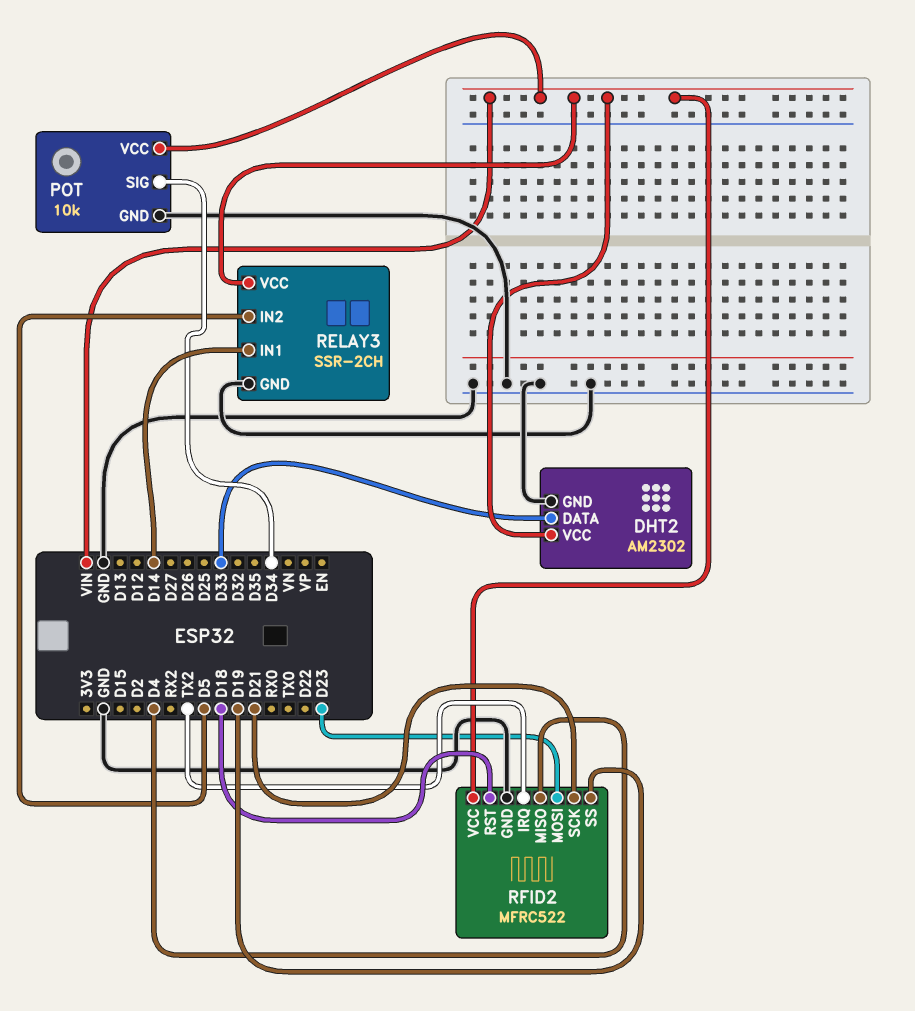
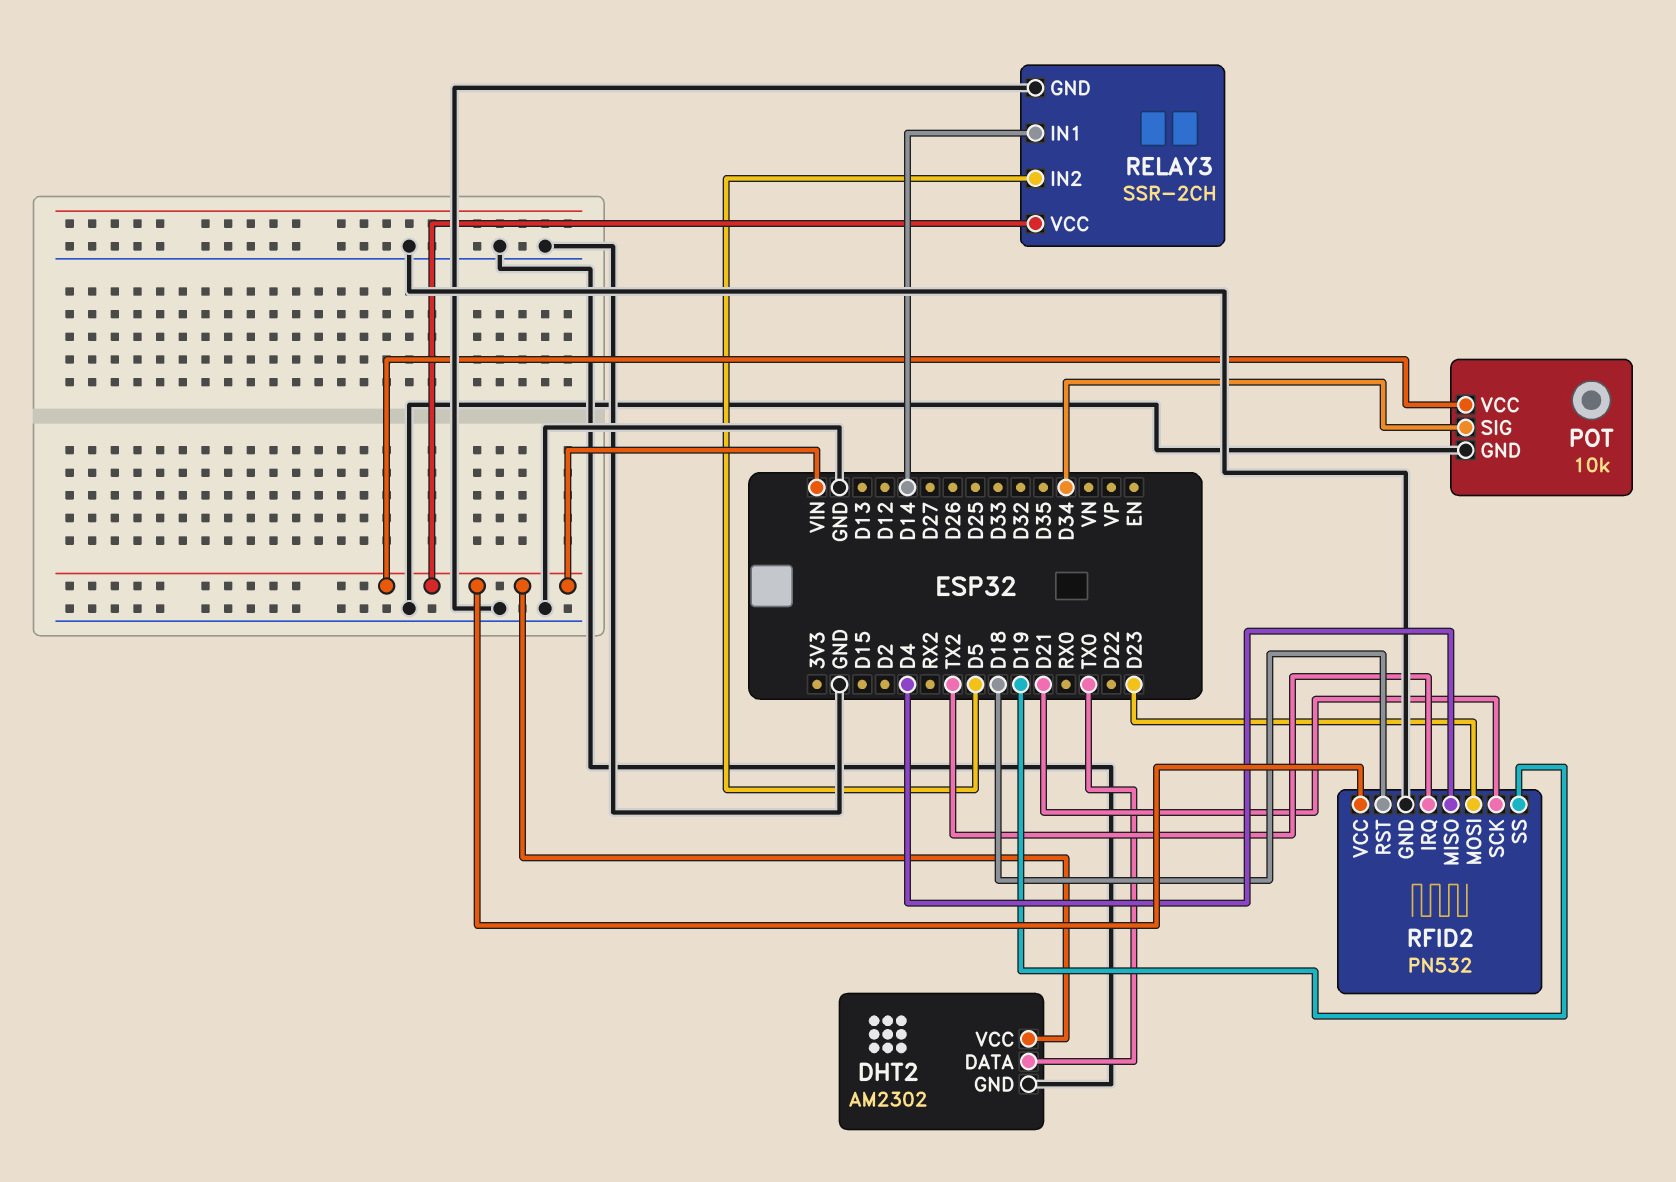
DHT2 pin DATA: D33 -> TX0
RFID2: MFRC522 -> PN532

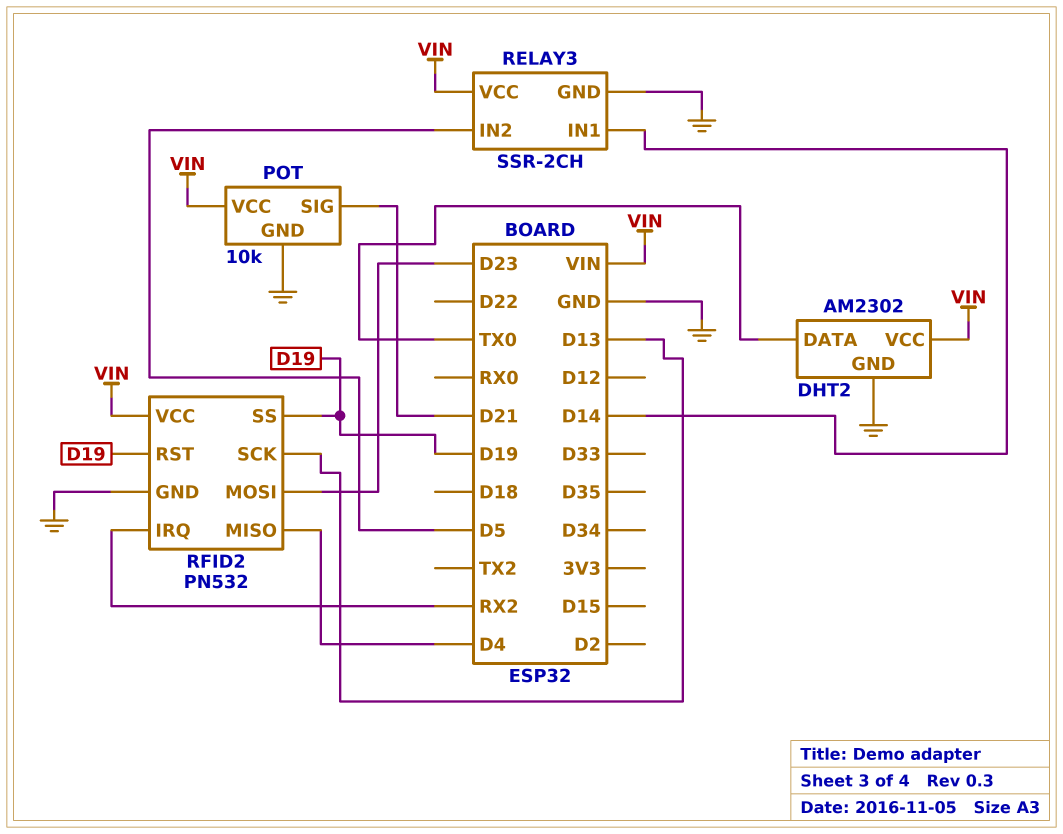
POT pin SIG: D34 -> D21
RFID2 pin IRQ: TX2 -> RX2
RFID2 pin RST: D18 -> D19
RFID2 pin SCK: D21 -> D13

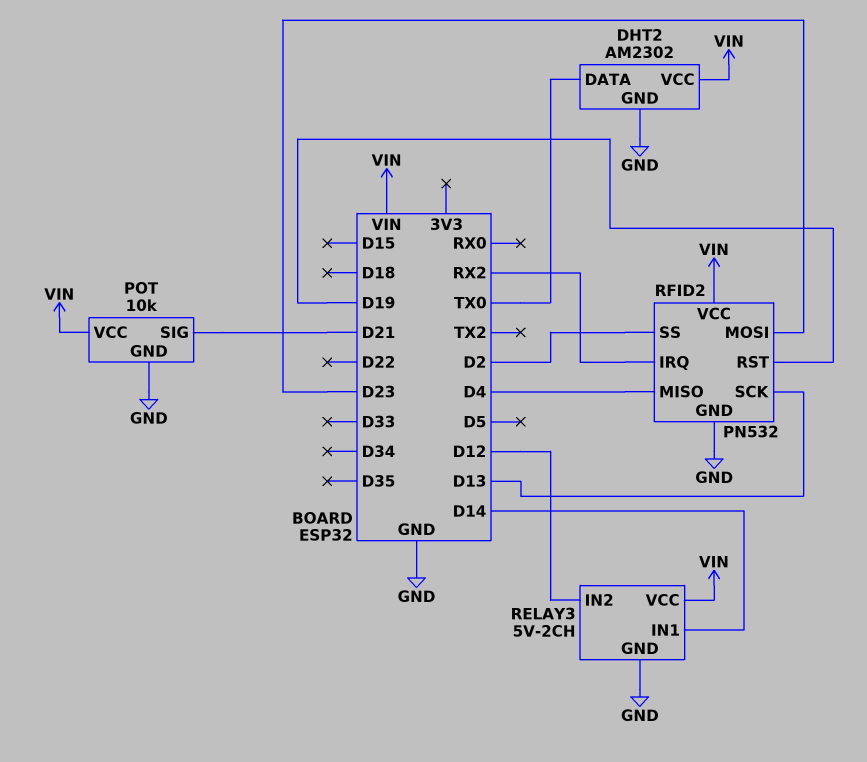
RELAY3: SSR-2CH -> 5V-2CH
RELAY3 pin IN2: D5 -> D12
RFID2 pin SS: D19 -> D2

